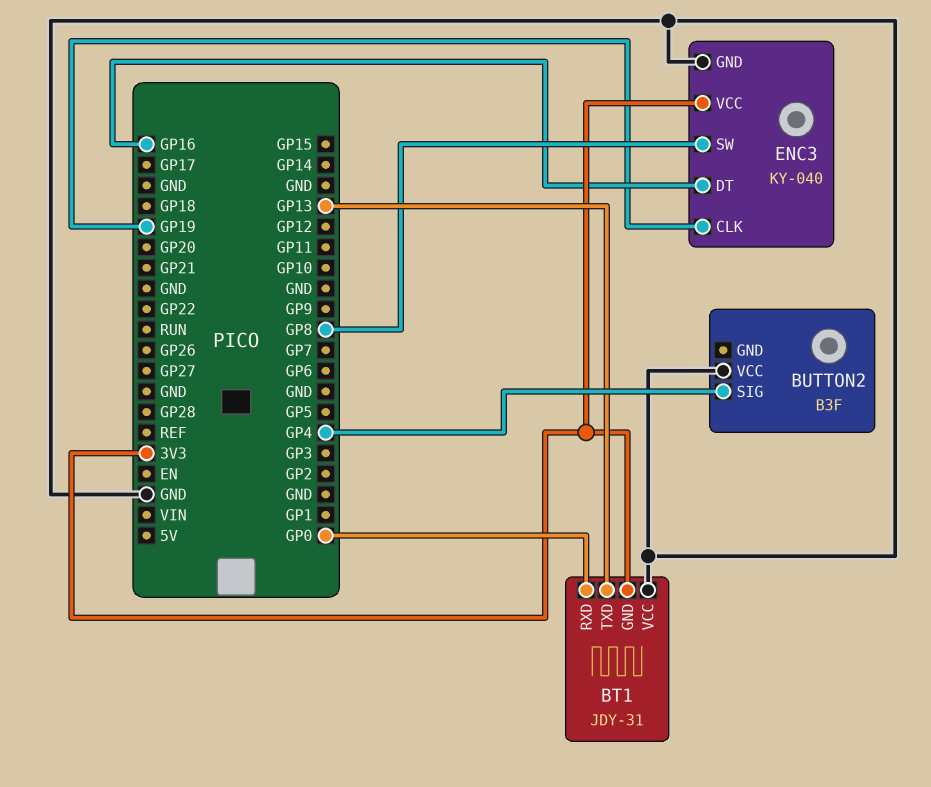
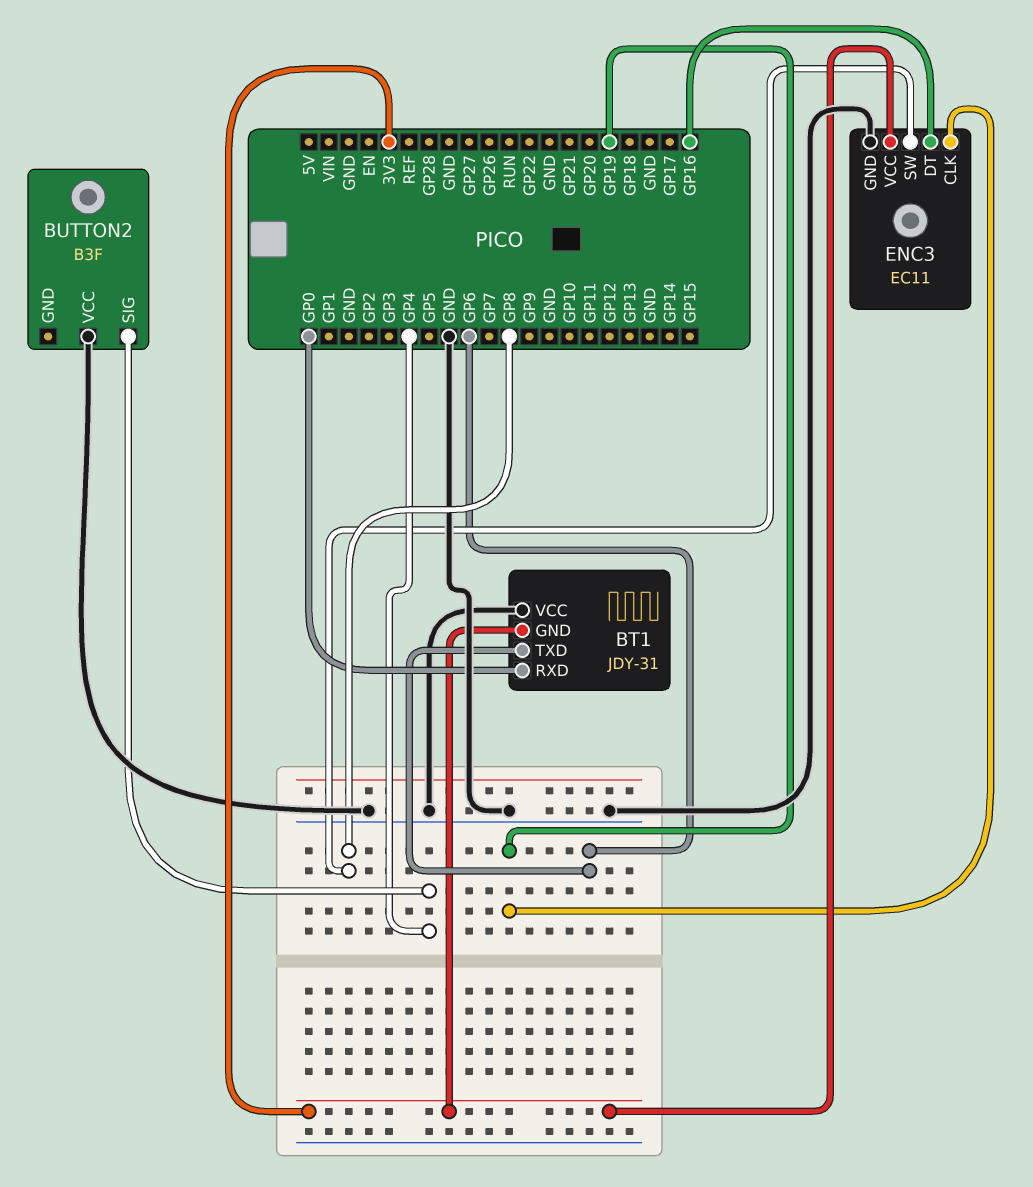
BT1 pin TXD: GP13 -> GP6
ENC3: KY-040 -> EC11

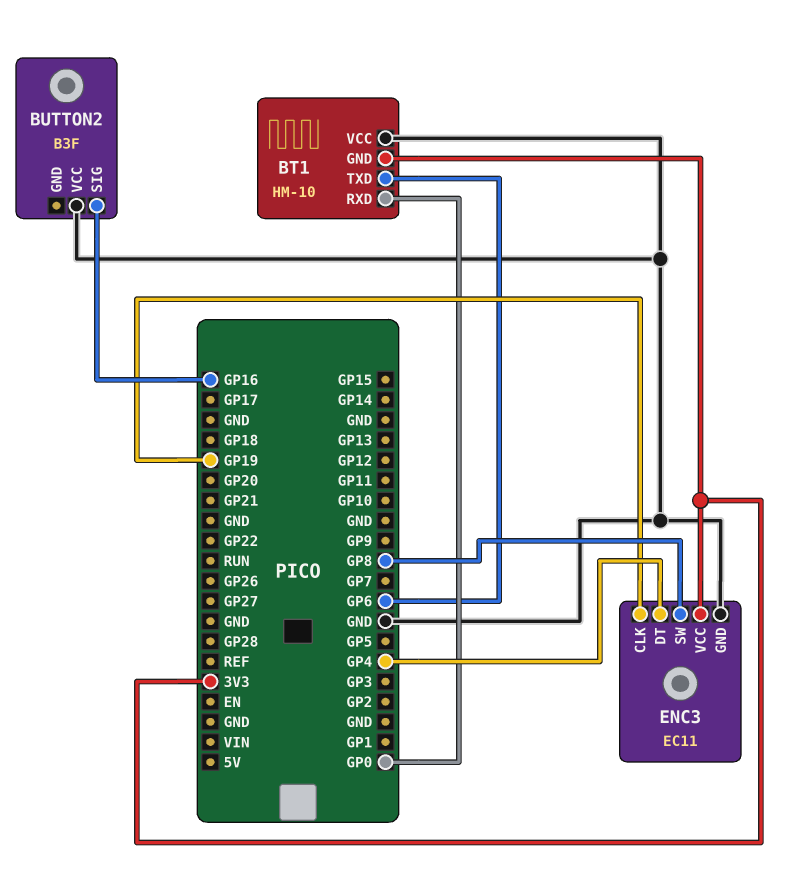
BT1: JDY-31 -> HM-10
BUTTON2 pin SIG: GP4 -> GP16
ENC3 pin DT: GP16 -> GP4

